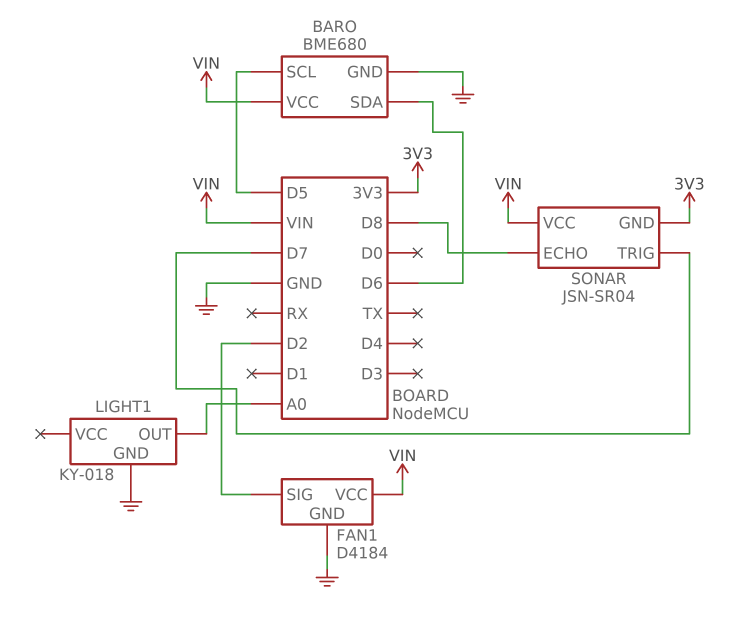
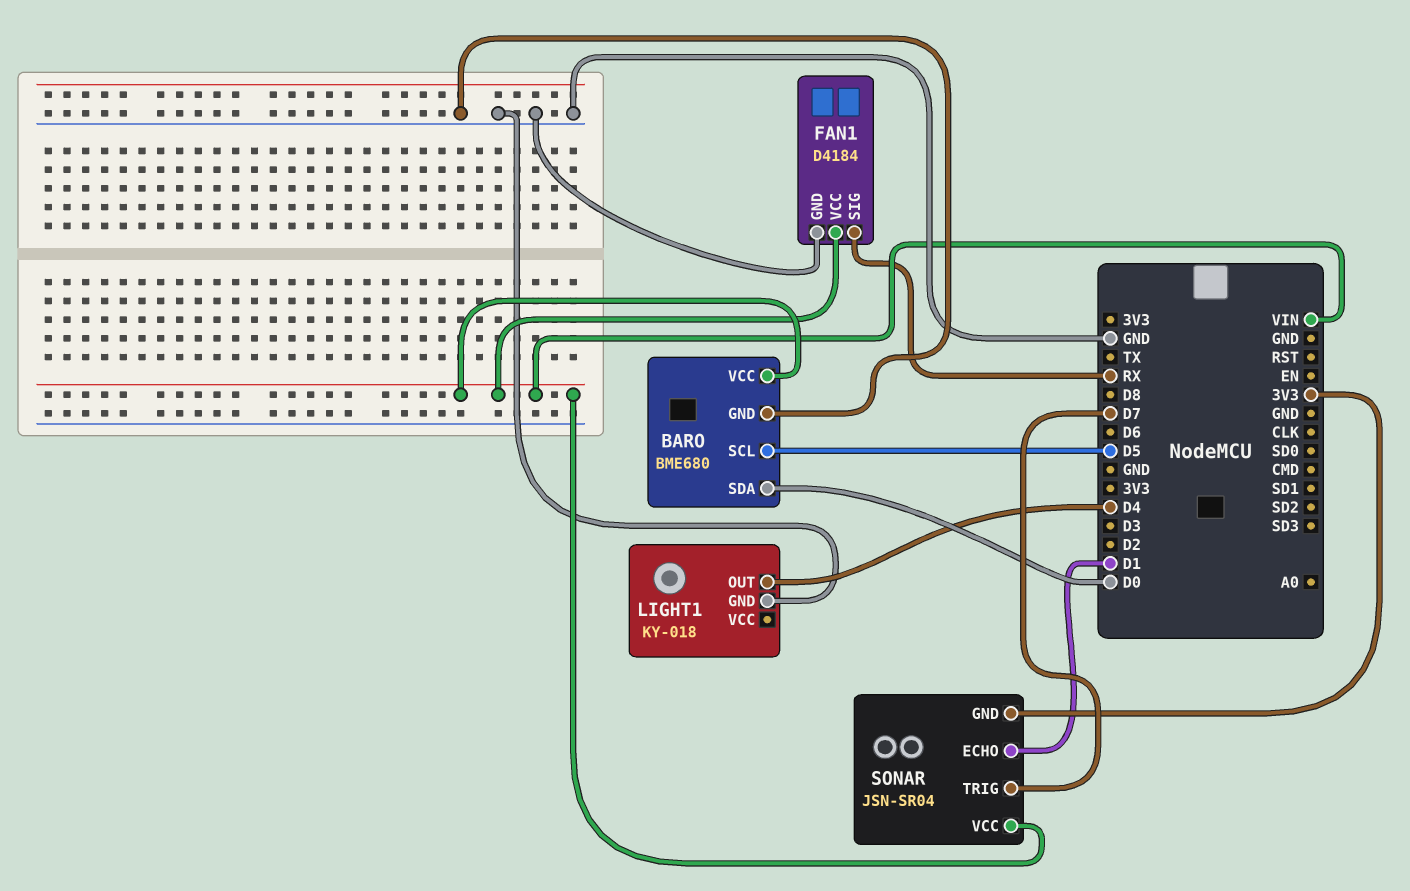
BARO pin SDA: D6 -> D0
FAN1 pin SIG: D2 -> RX
LIGHT1 pin OUT: A0 -> D4
SONAR pin ECHO: D8 -> D1

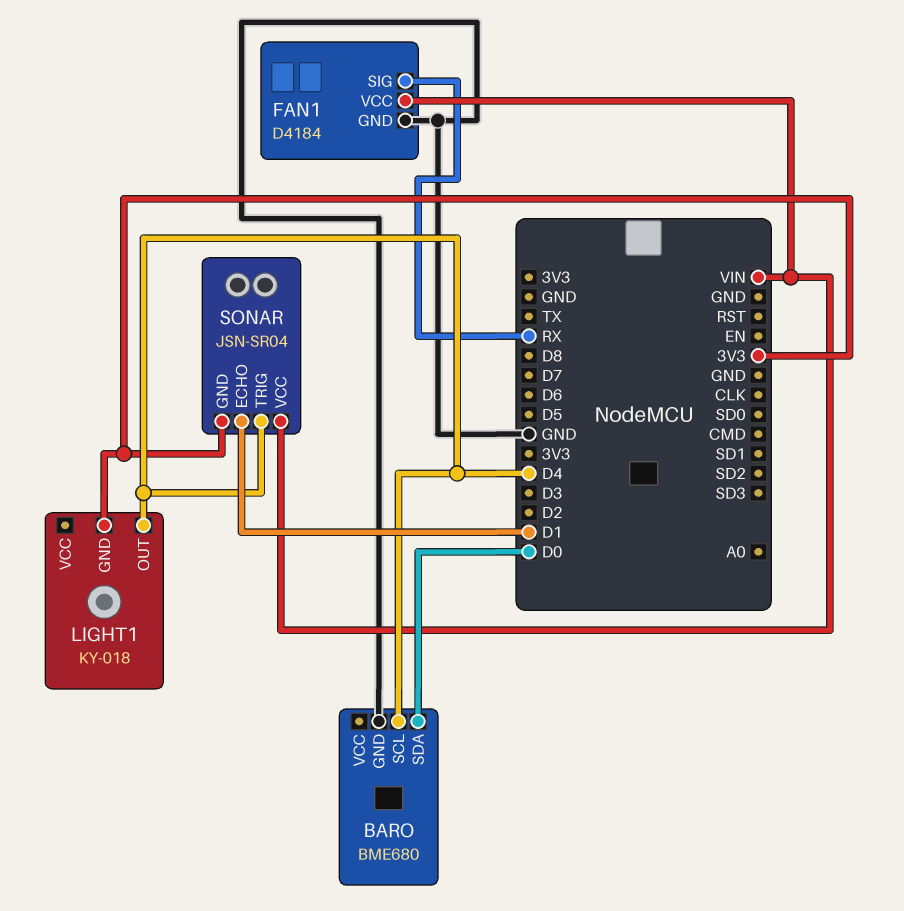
BARO pin SCL: D5 -> D4
BARO pin VCC: VIN -> none
LIGHT1 pin GND: GND -> 3V3
SONAR pin TRIG: D7 -> D4

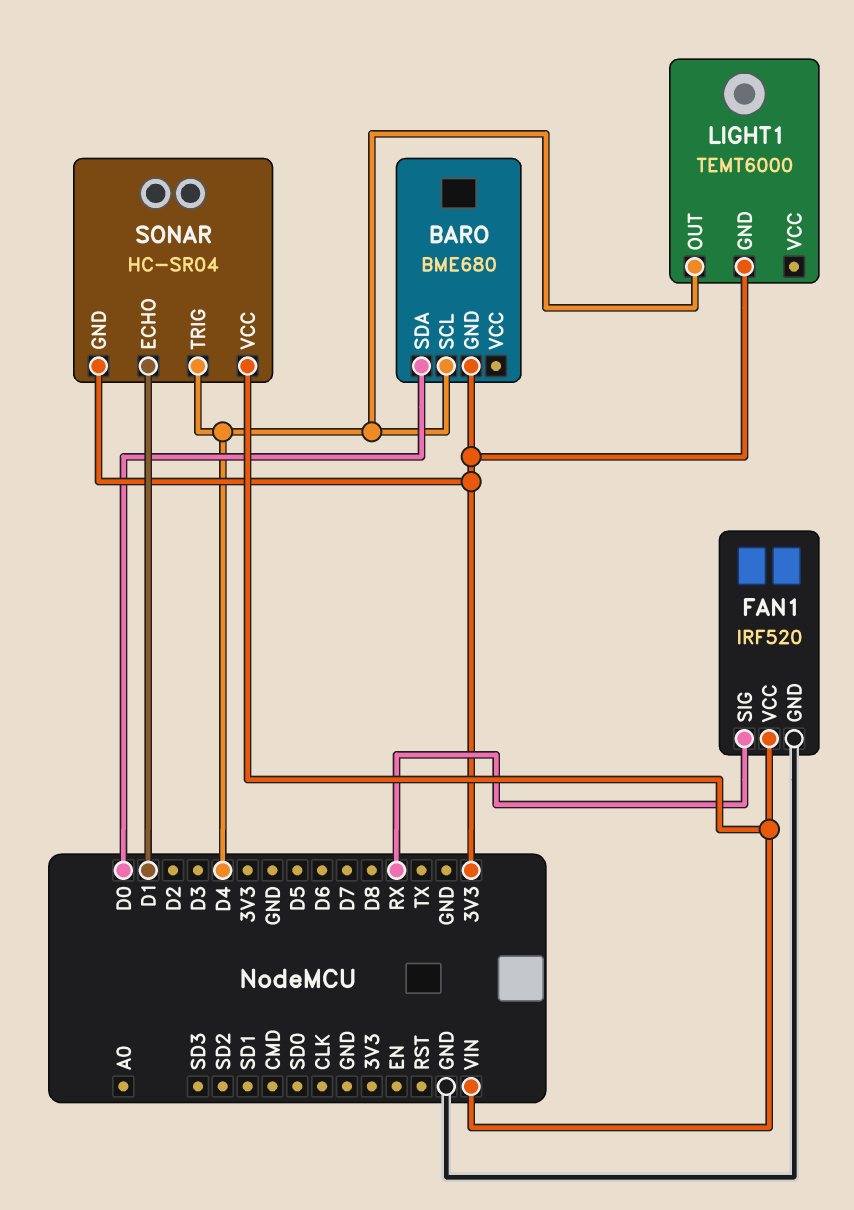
BARO pin GND: GND -> 3V3
FAN1: D4184 -> IRF520
LIGHT1: KY-018 -> TEMT6000
SONAR: JSN-SR04 -> HC-SR04

